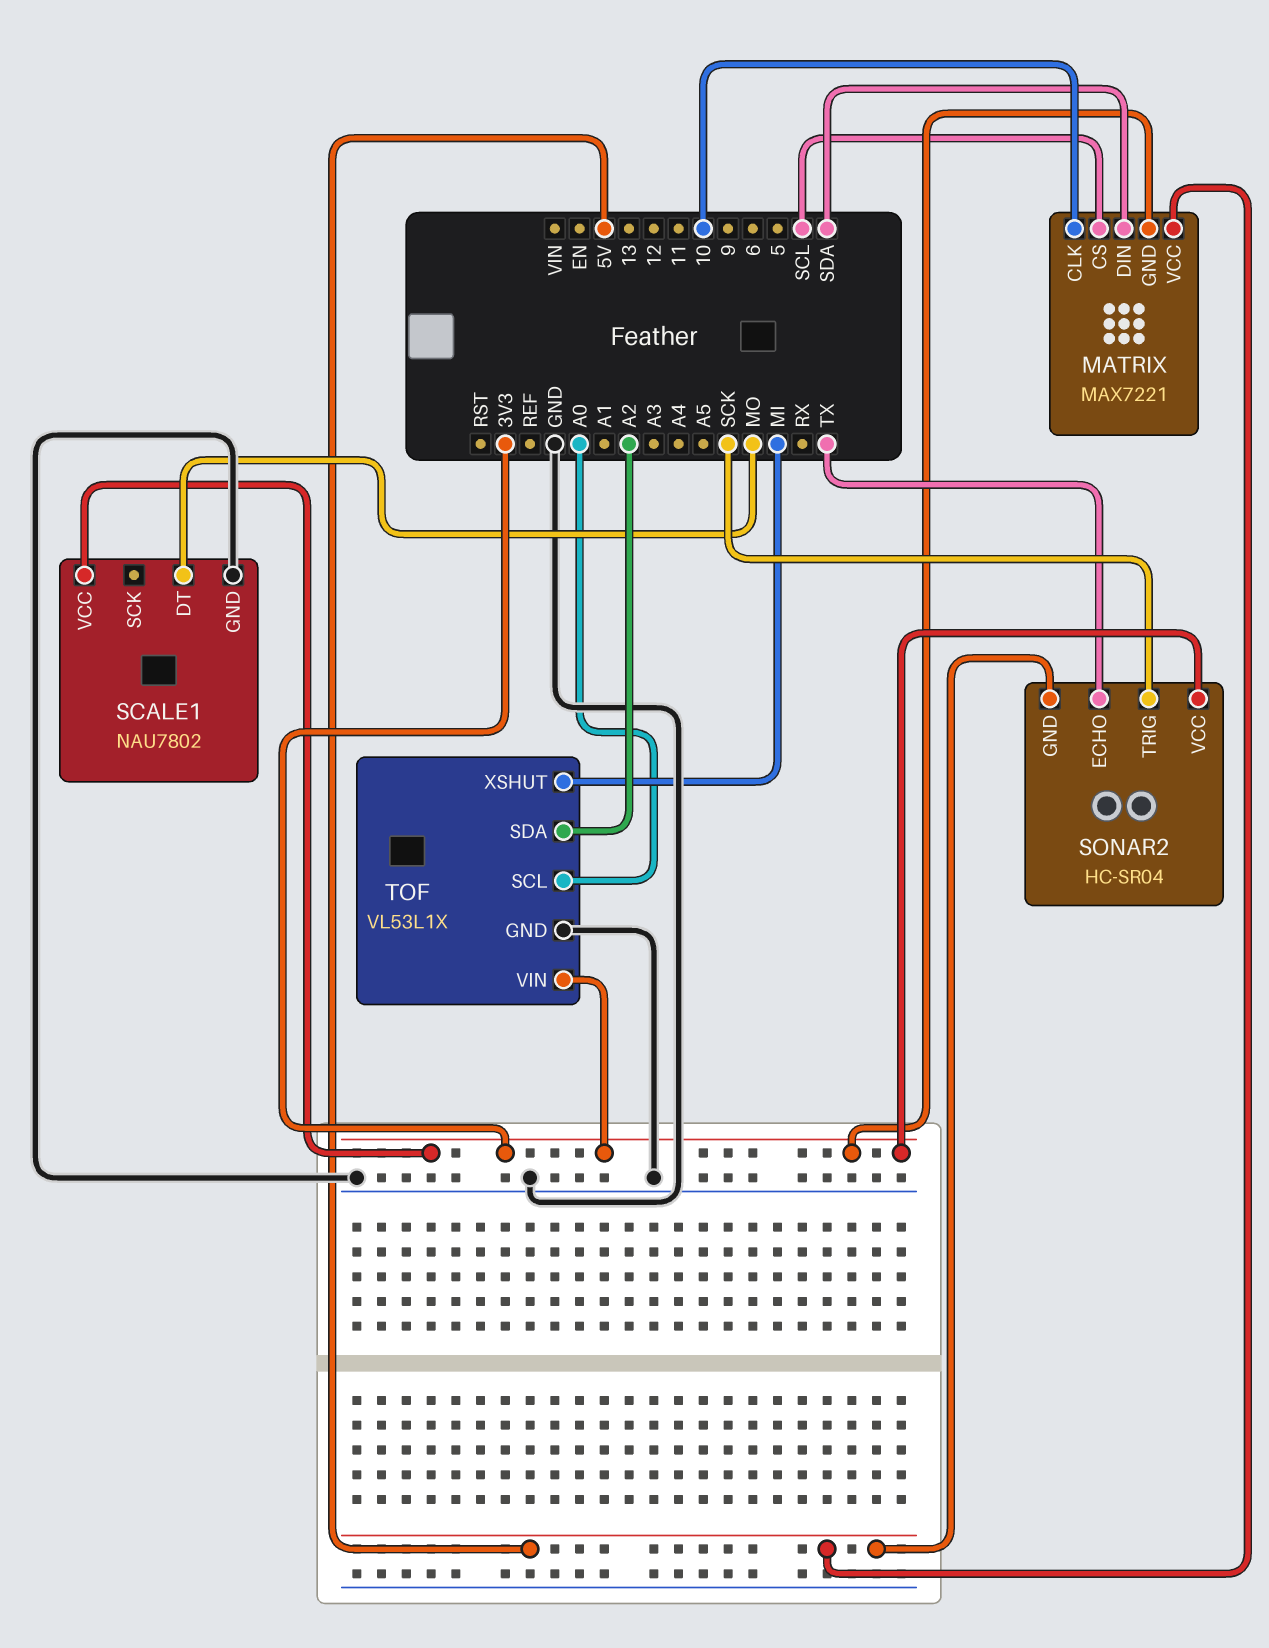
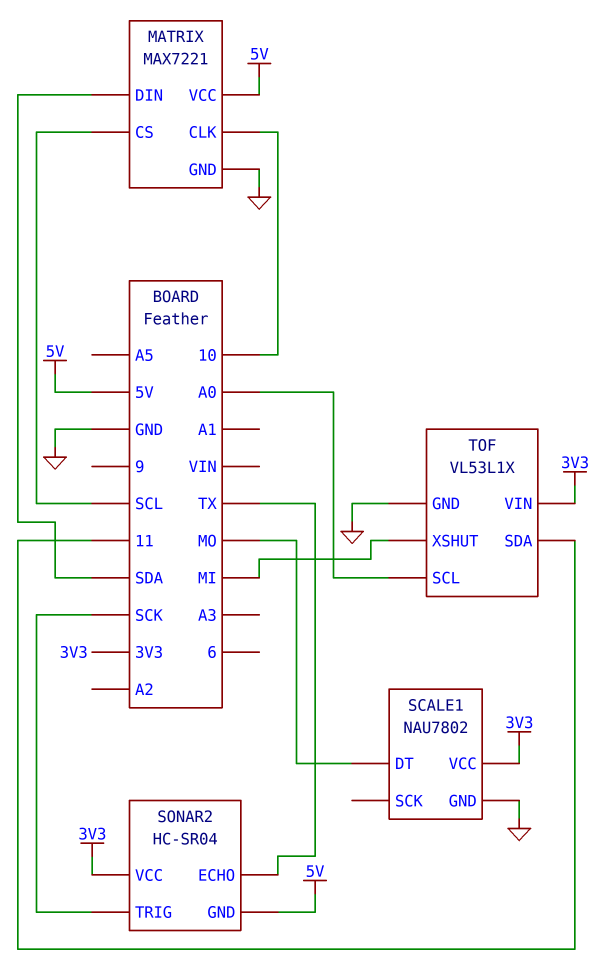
MATRIX pin GND: 3V3 -> GND
TOF pin SDA: A2 -> 11

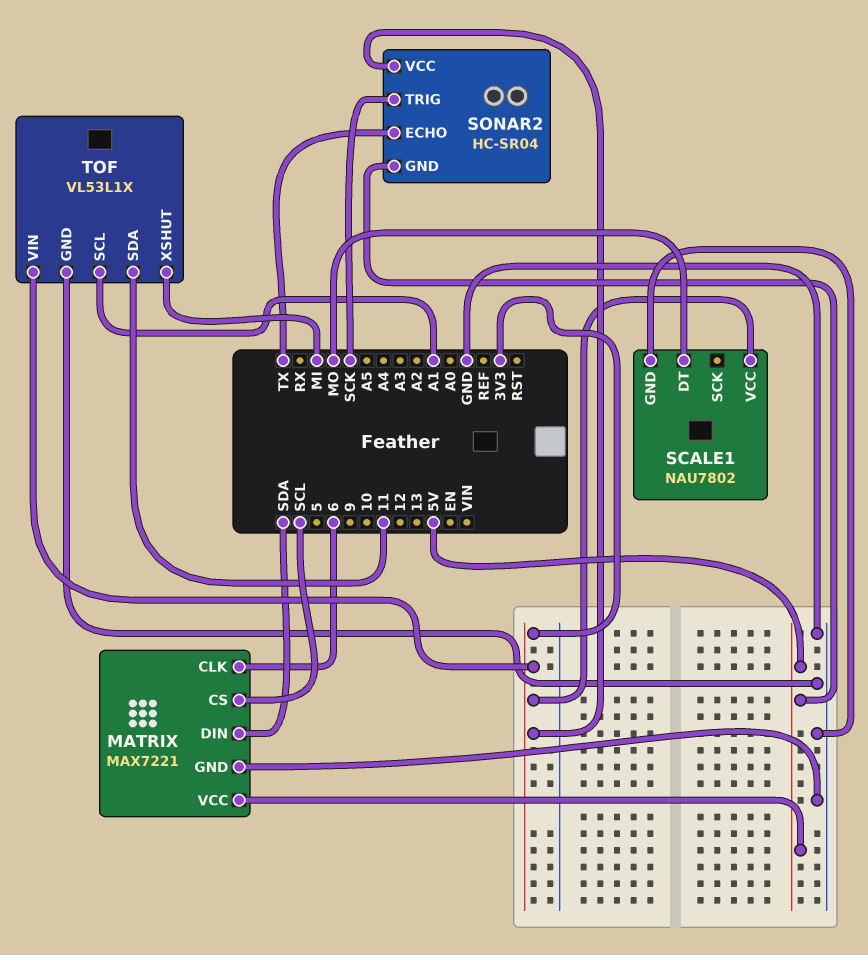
MATRIX pin CLK: 10 -> 6
TOF pin SCL: A0 -> A1

